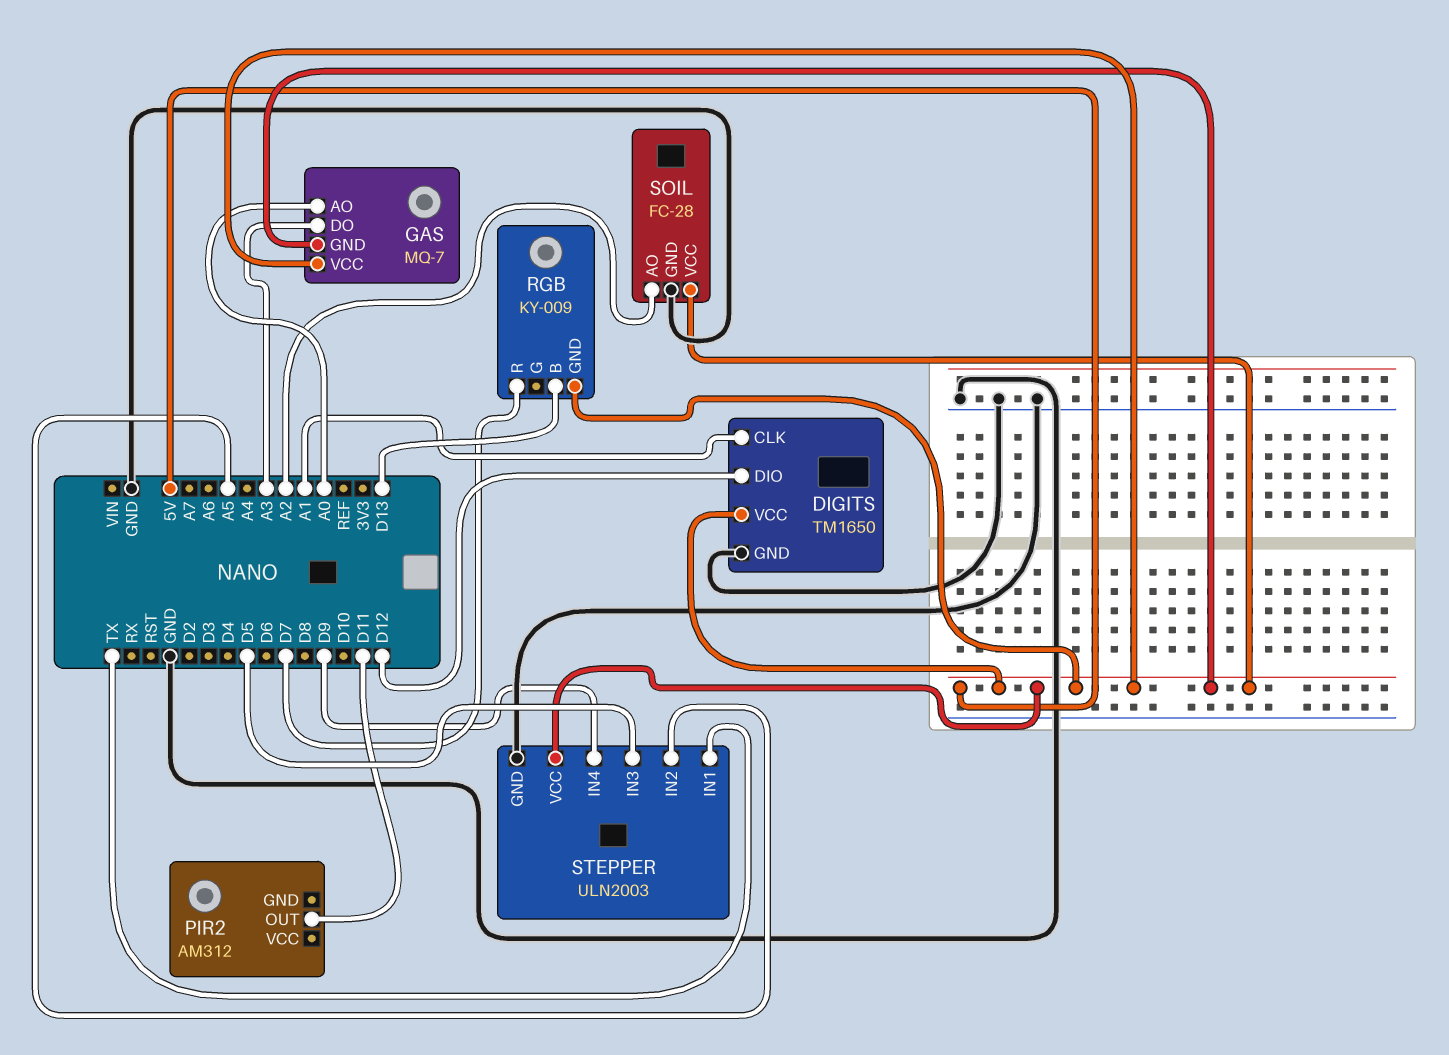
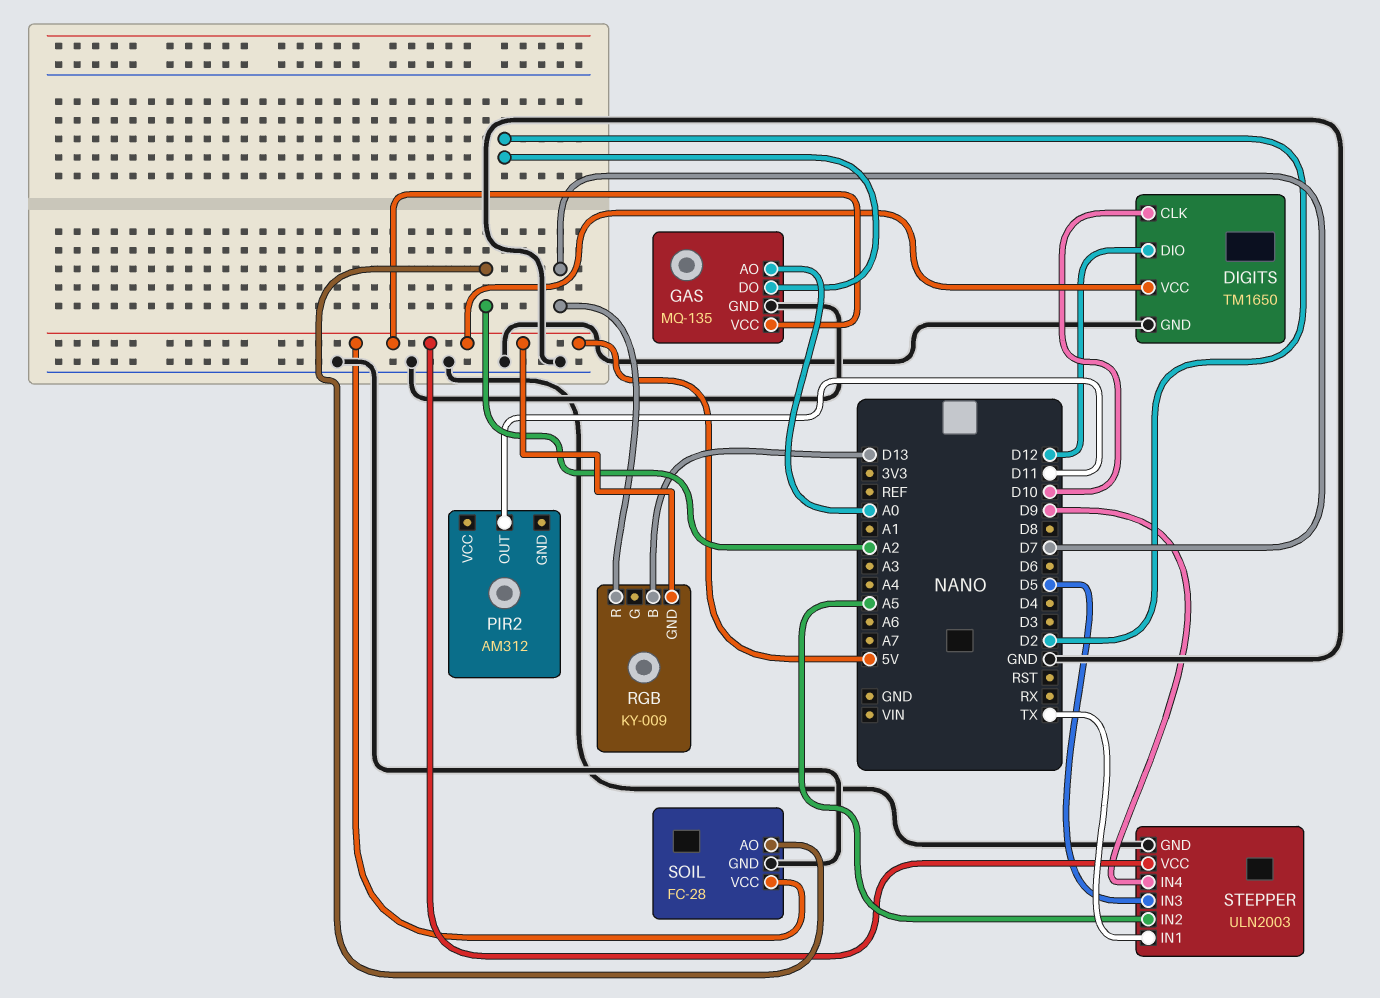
DIGITS pin CLK: A1 -> D10
GAS: MQ-7 -> MQ-135
GAS pin DO: A3 -> D2
GAS pin GND: 5V -> GND

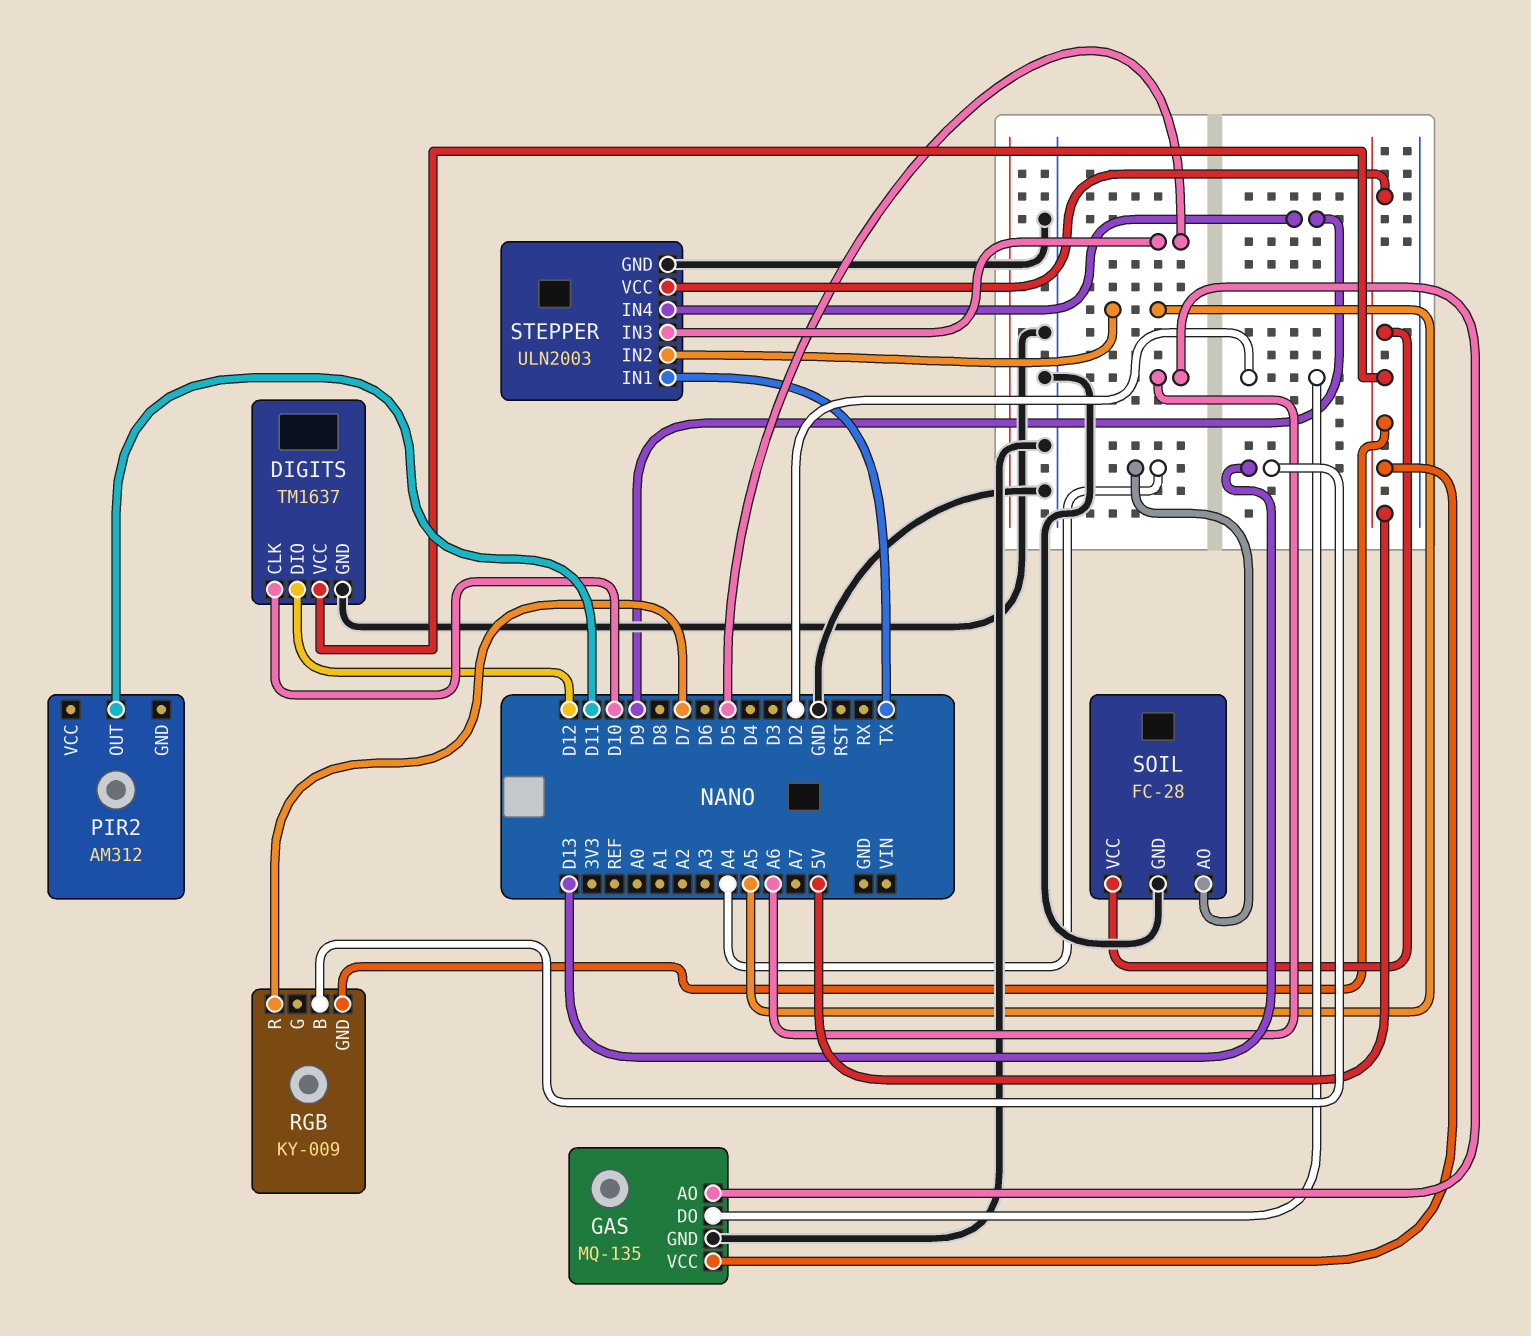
DIGITS: TM1650 -> TM1637
GAS pin AO: A0 -> A6
SOIL pin AO: A2 -> A4

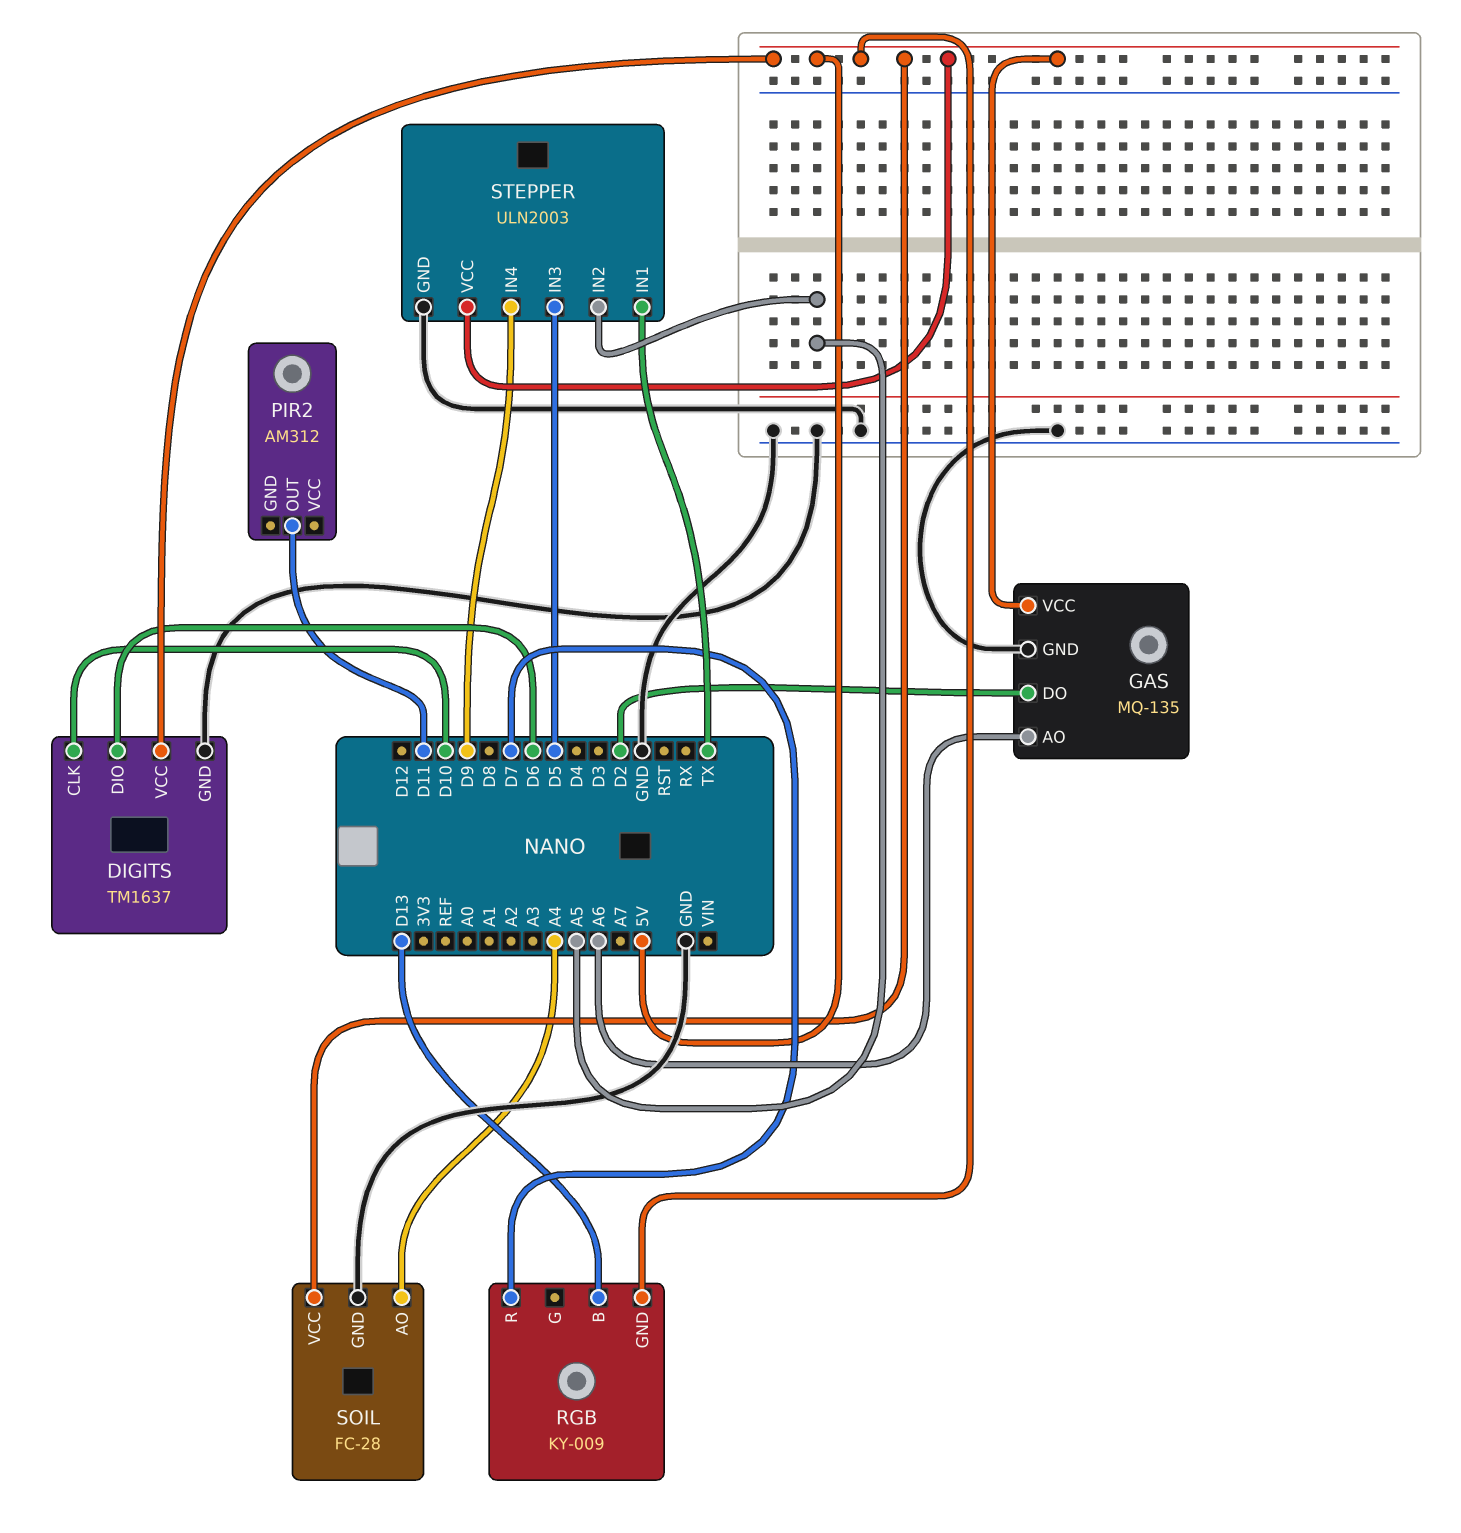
DIGITS pin DIO: D12 -> D6

